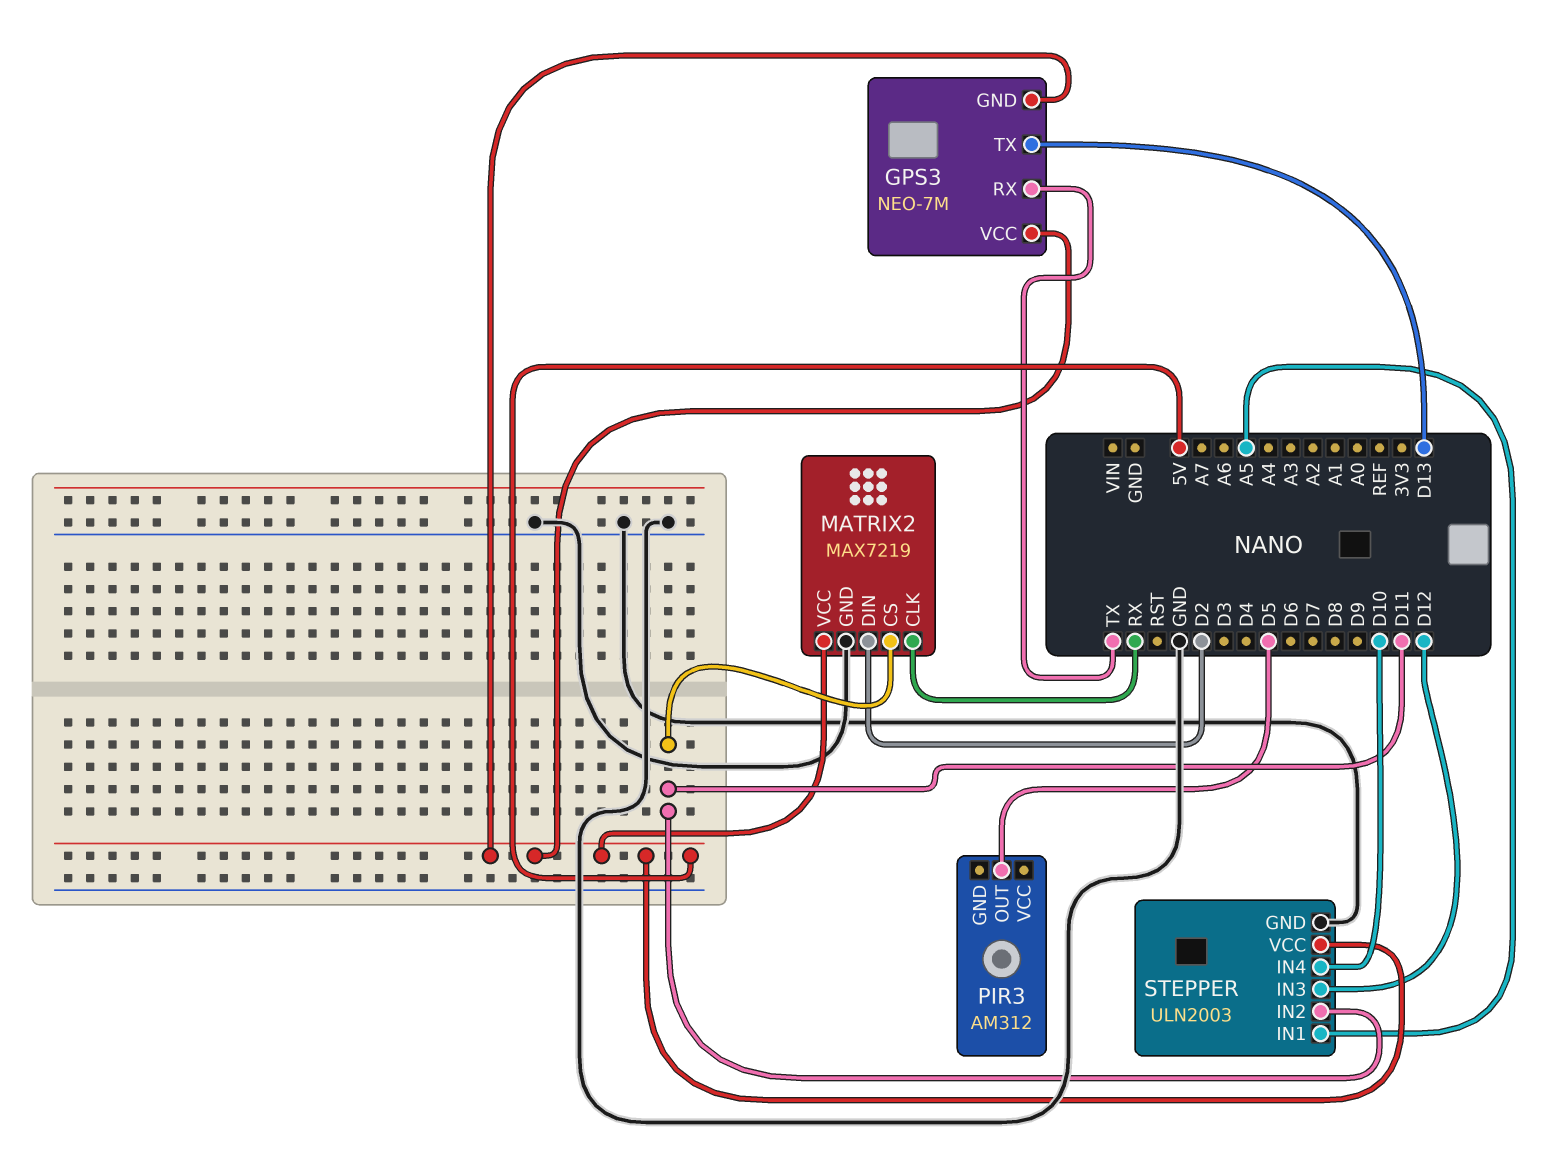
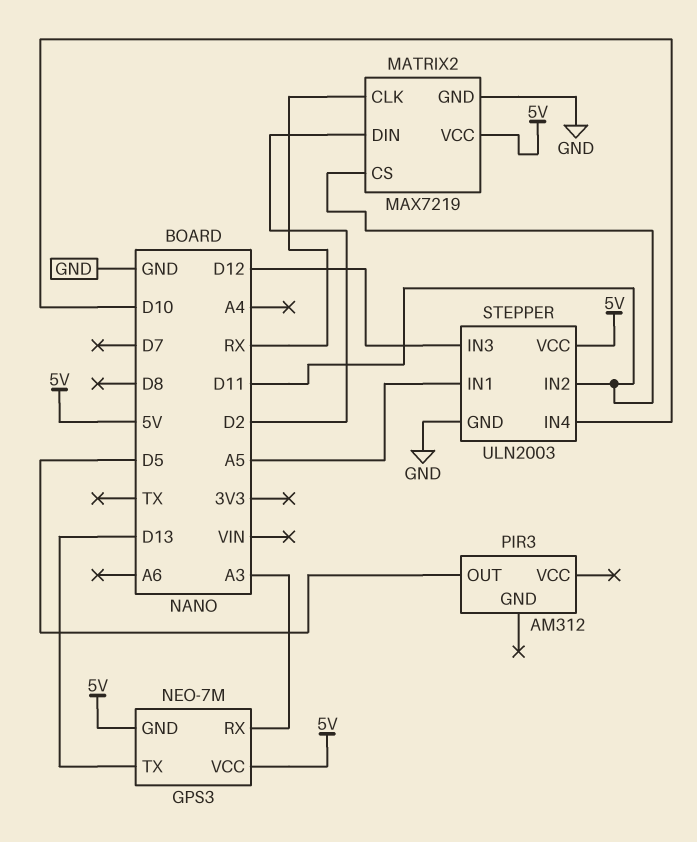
GPS3 pin RX: TX -> A3

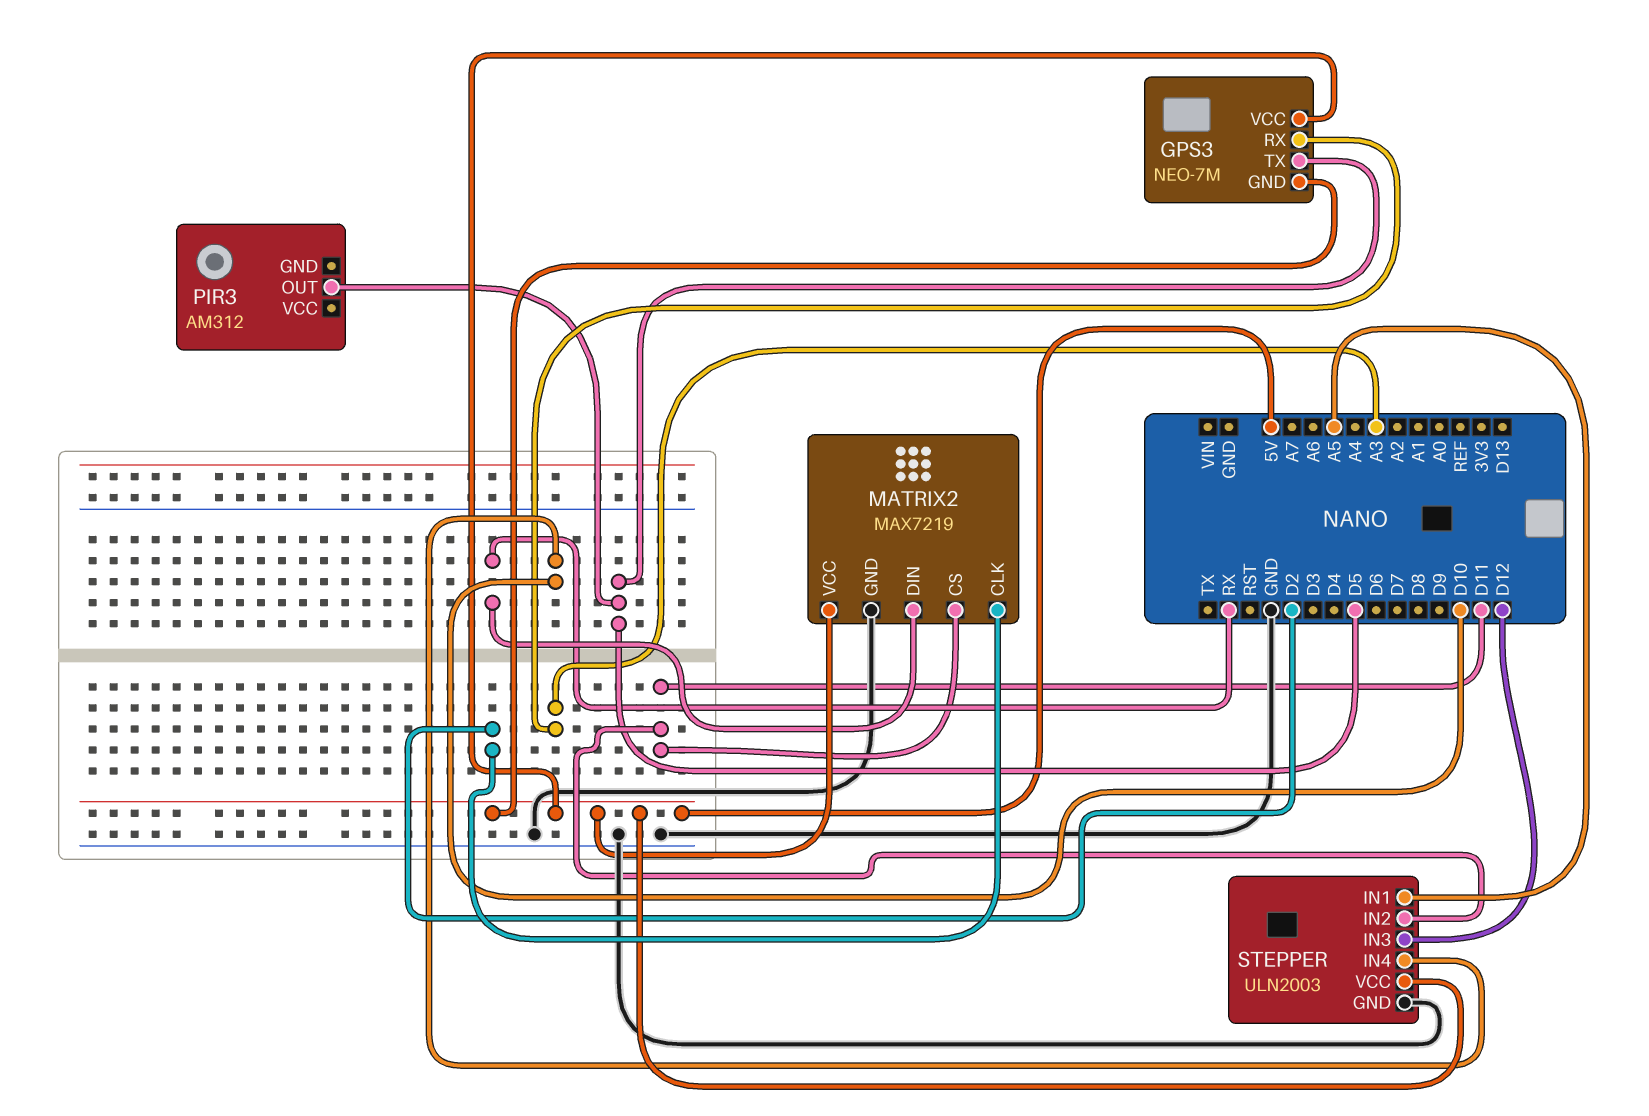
GPS3 pin TX: D13 -> D5
MATRIX2 pin CLK: RX -> D2
MATRIX2 pin DIN: D2 -> RX

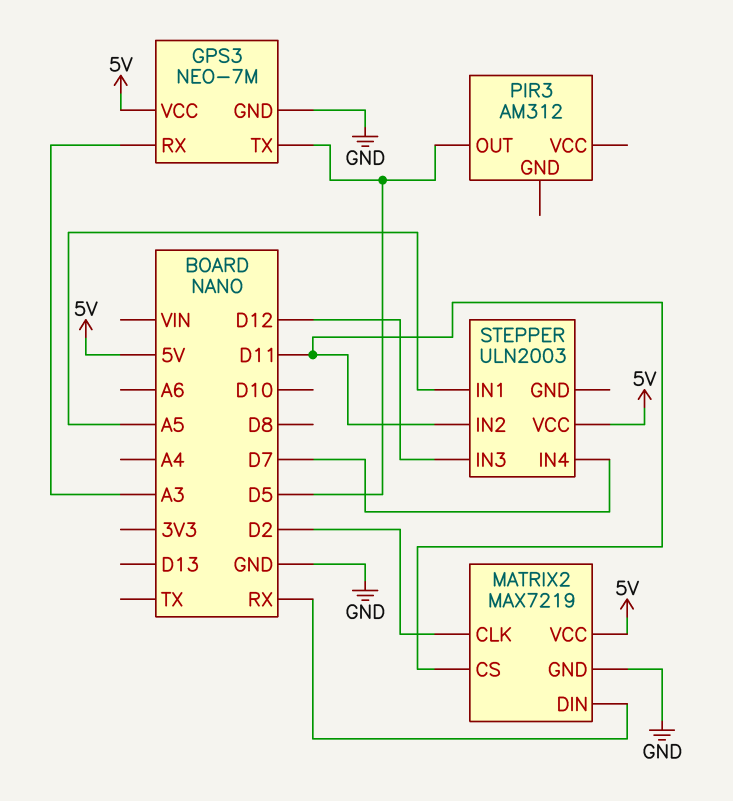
GPS3 pin GND: 5V -> GND
STEPPER pin GND: GND -> none
STEPPER pin IN4: D10 -> D7

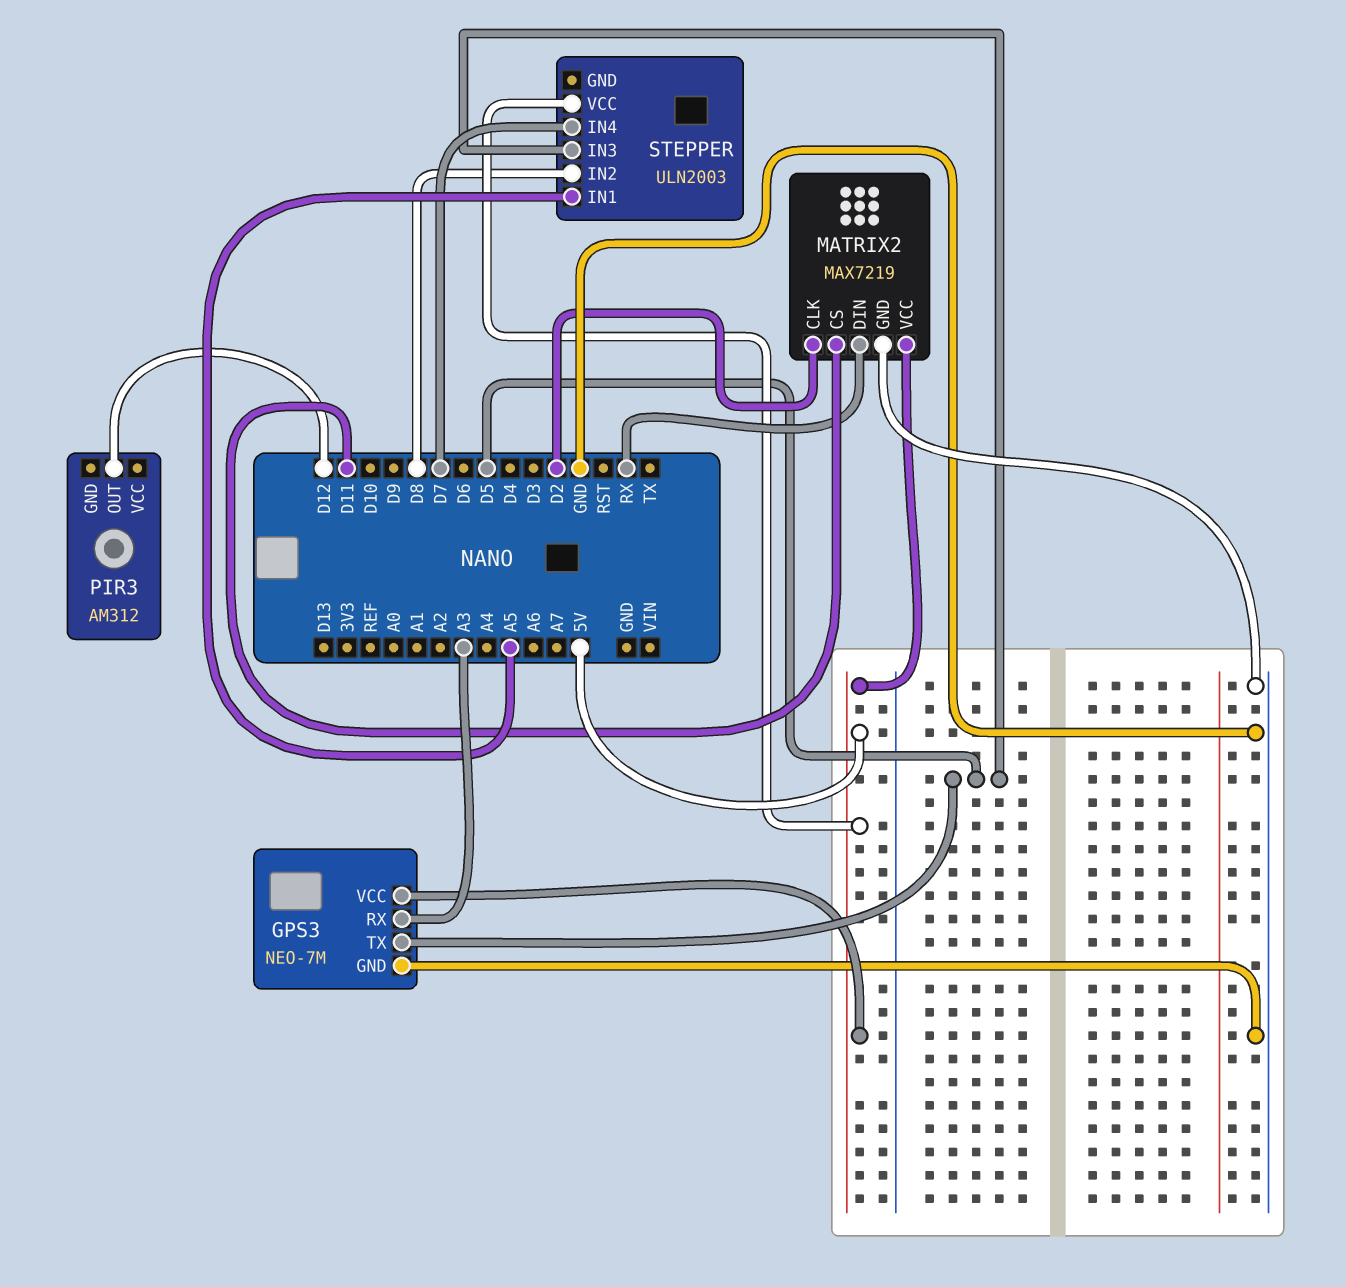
PIR3 pin OUT: D5 -> D12
STEPPER pin IN2: D11 -> D8
STEPPER pin IN3: D12 -> D5

